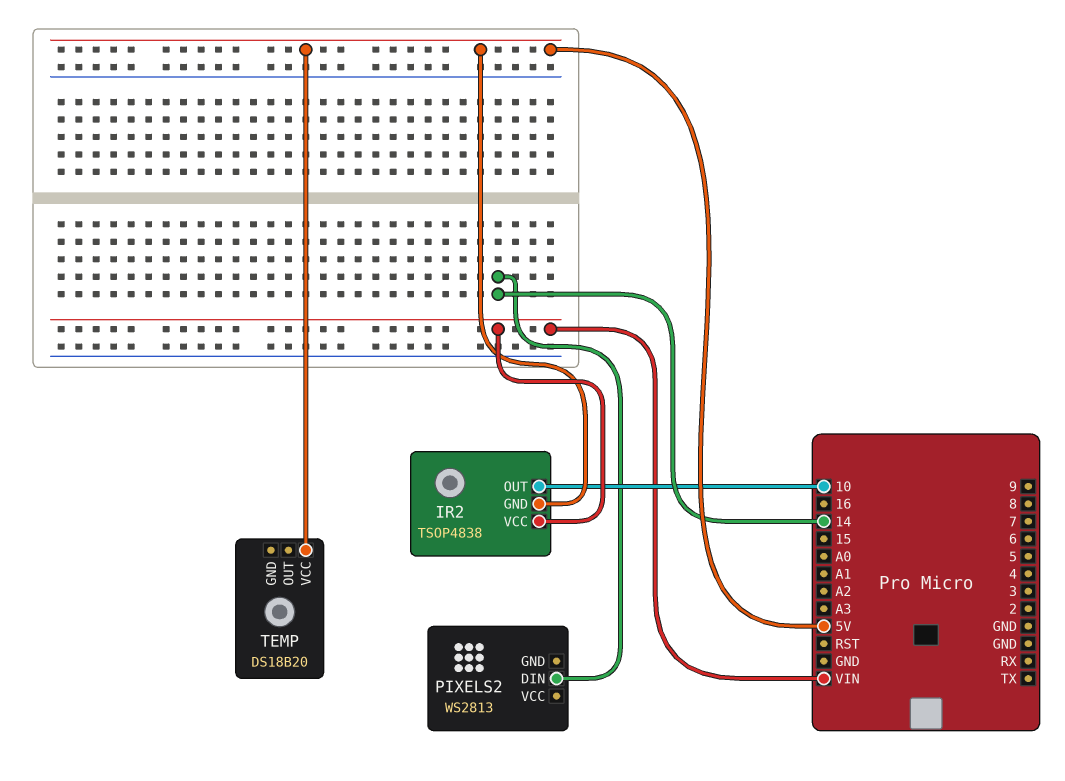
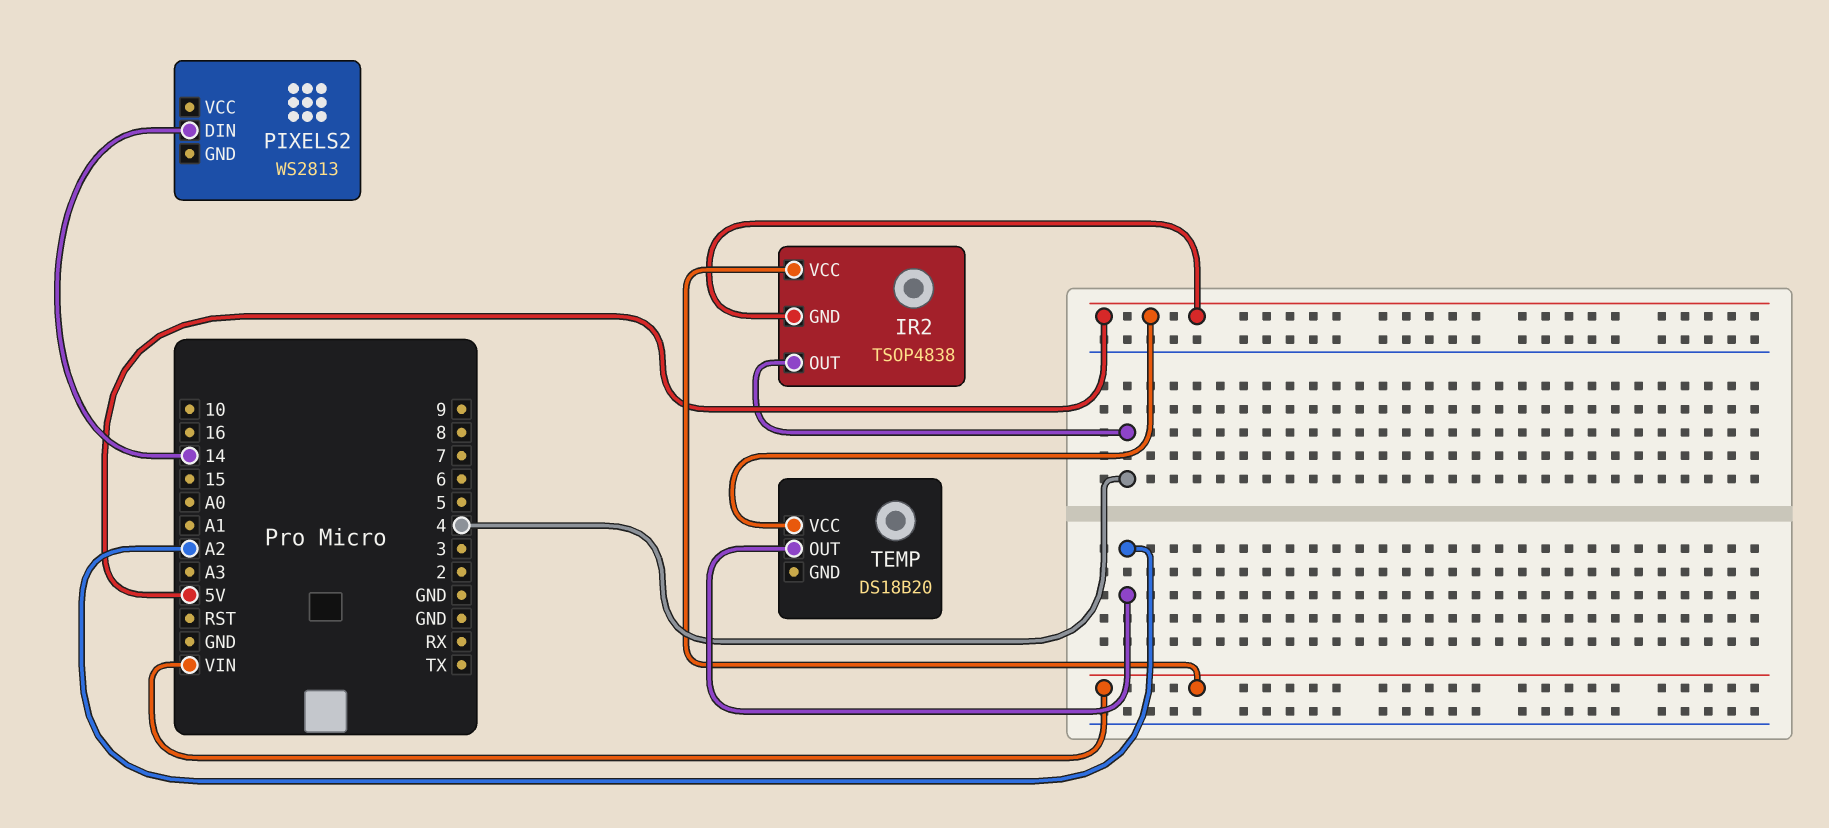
IR2 pin OUT: 10 -> 4
TEMP pin OUT: none -> A2

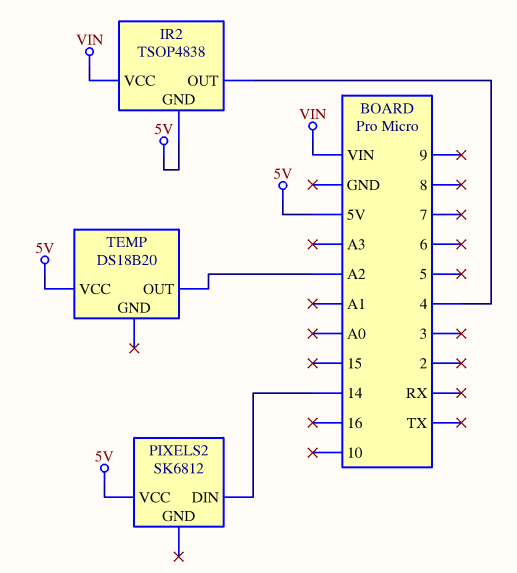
PIXELS2: WS2813 -> SK6812
PIXELS2 pin VCC: none -> 5V

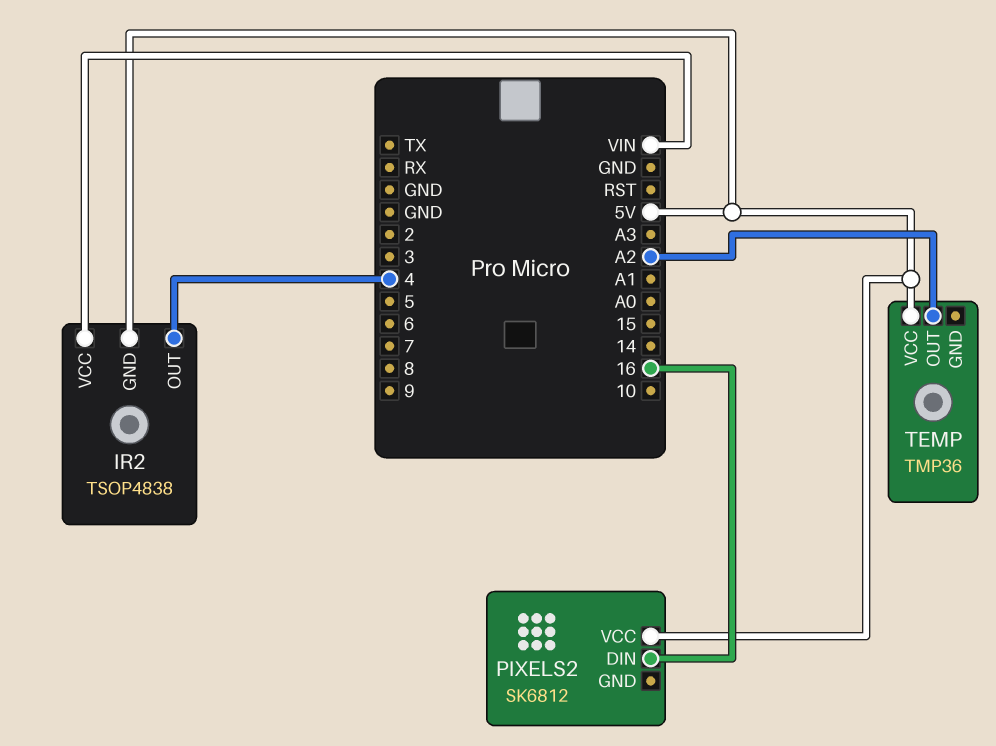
PIXELS2 pin DIN: 14 -> 16
TEMP: DS18B20 -> TMP36

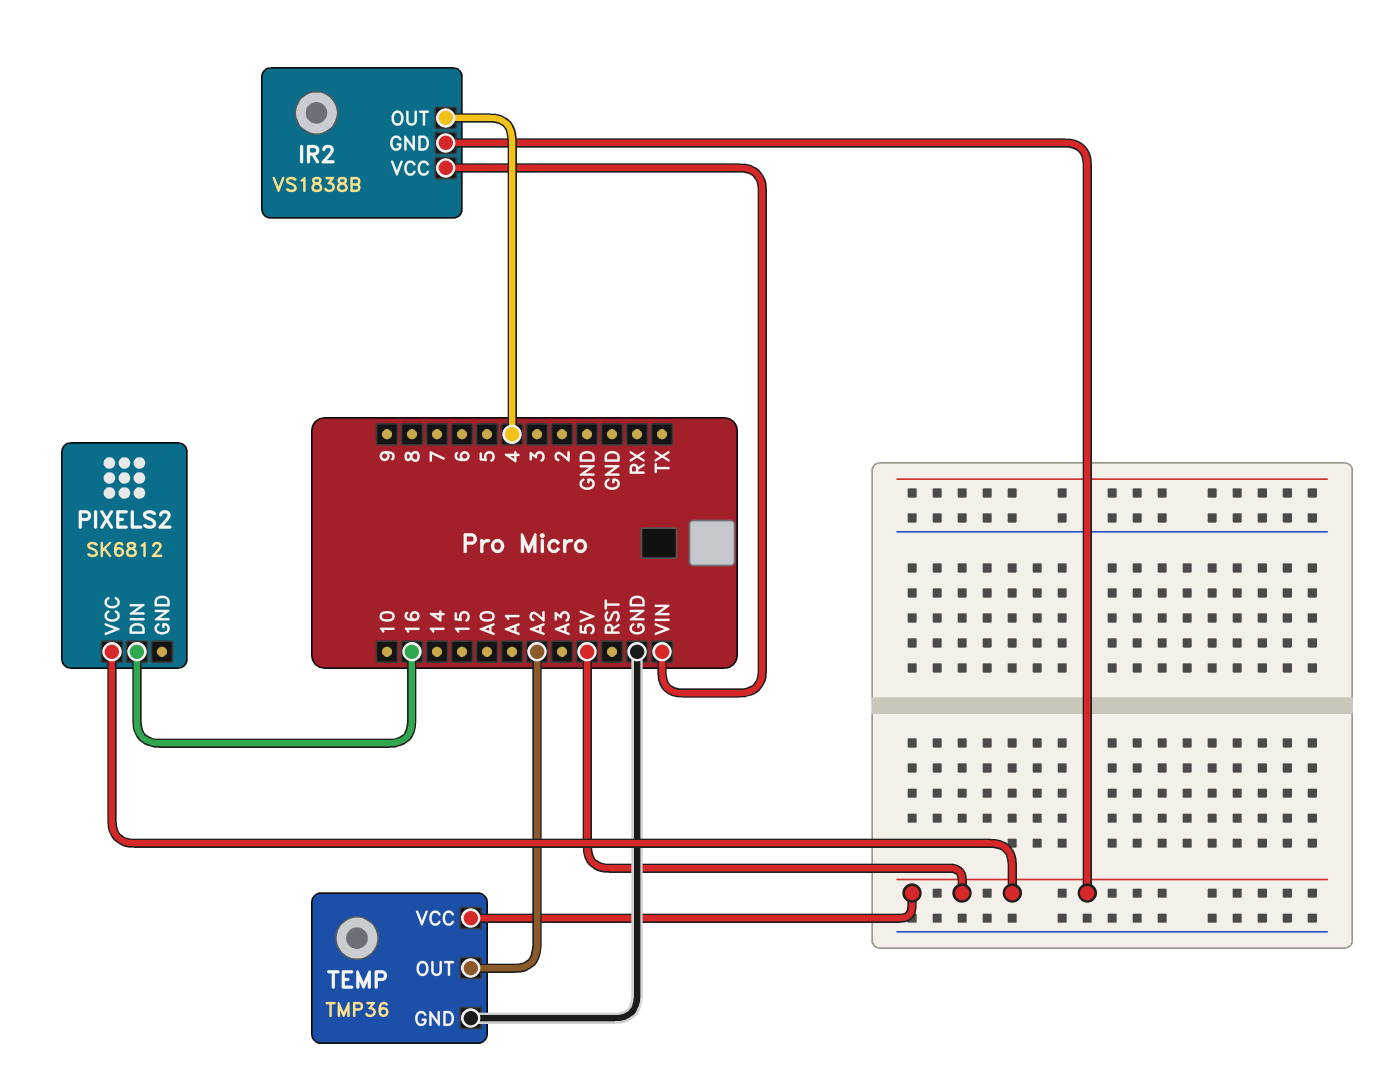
IR2: TSOP4838 -> VS1838B
TEMP pin GND: none -> GND

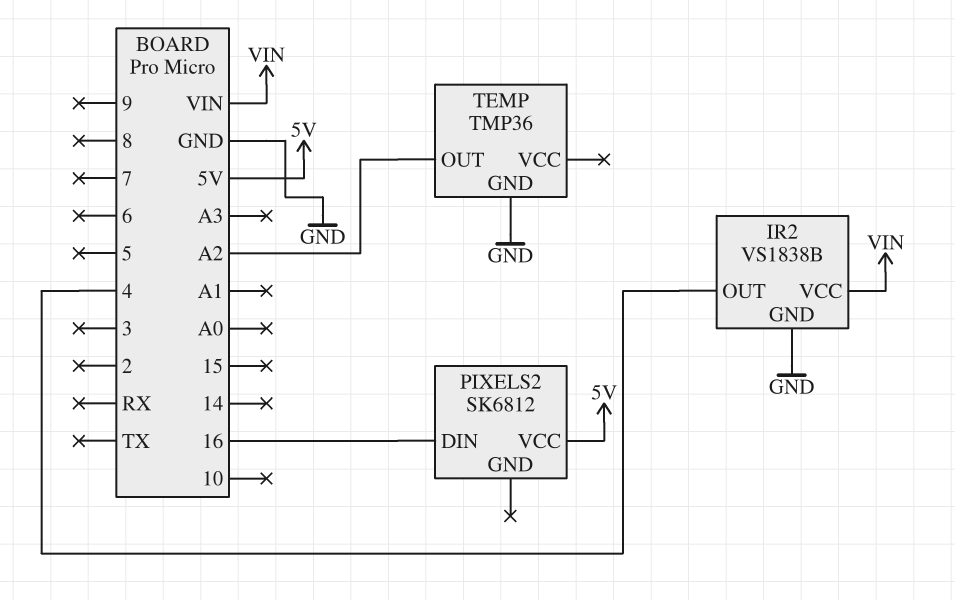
IR2 pin GND: 5V -> GND
TEMP pin VCC: 5V -> none

